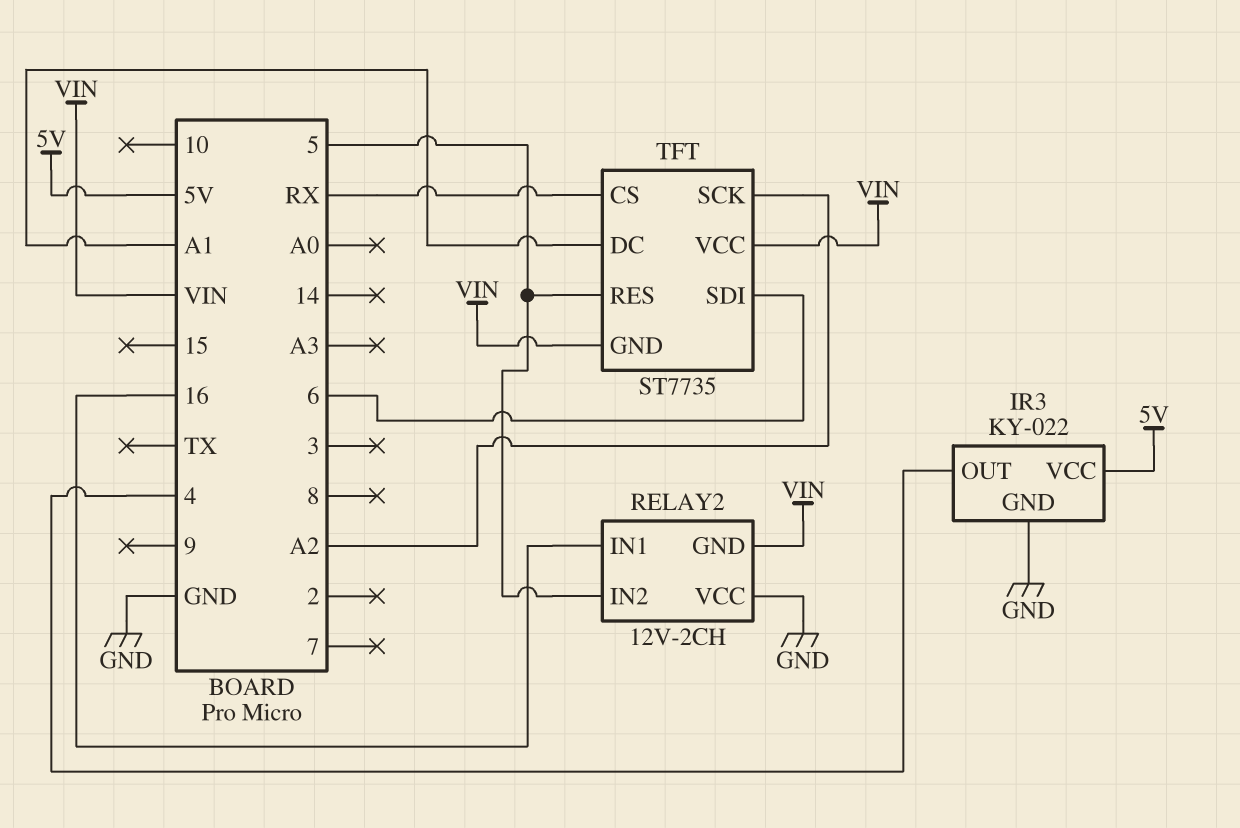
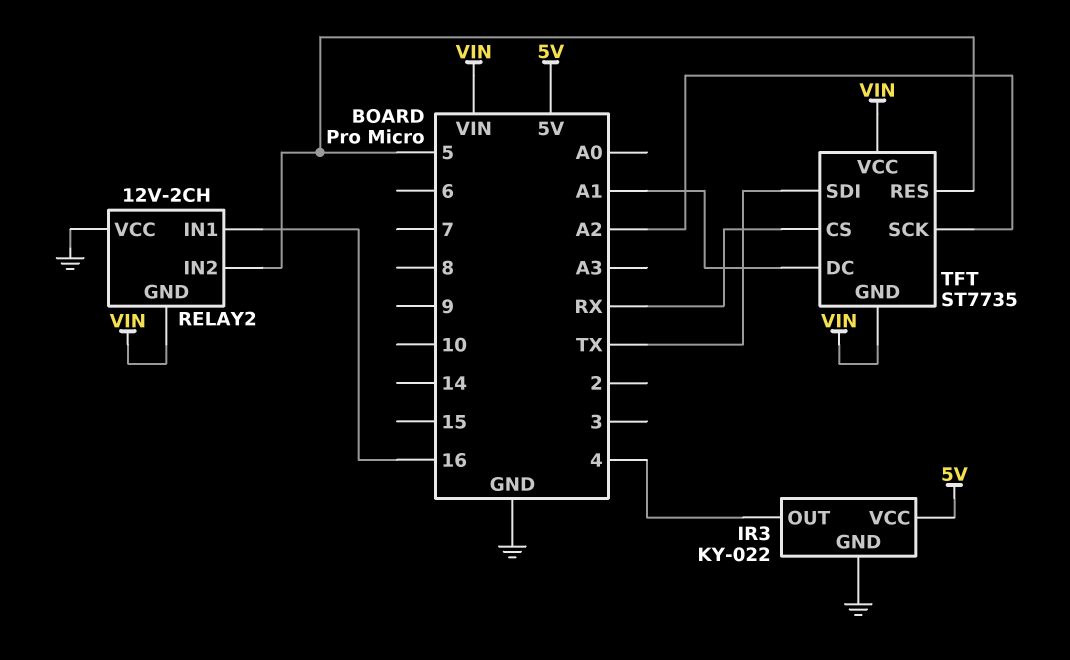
TFT pin SDI: 6 -> TX

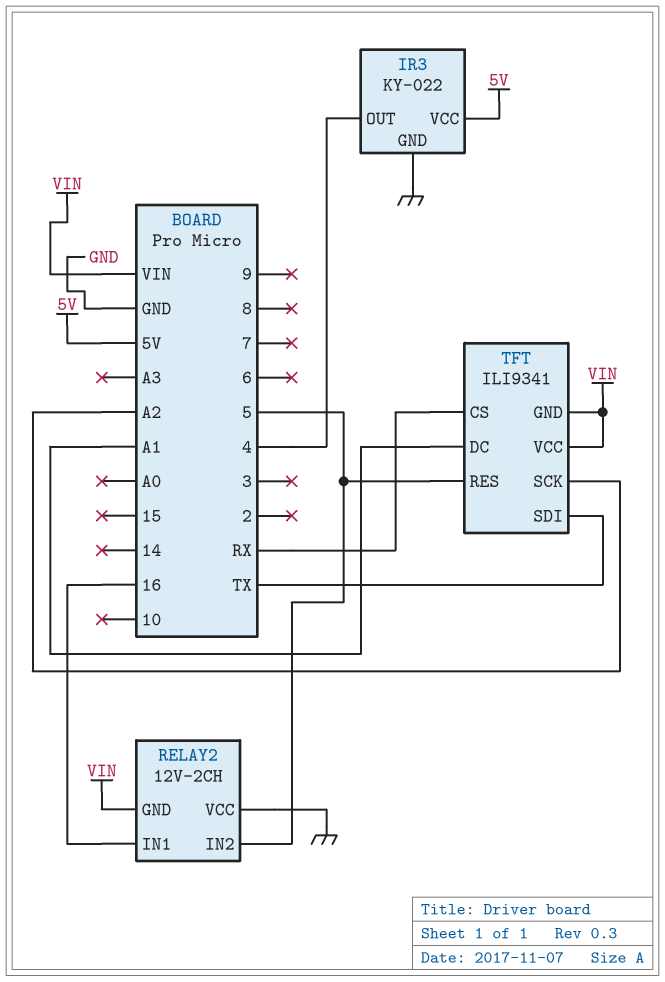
TFT: ST7735 -> ILI9341

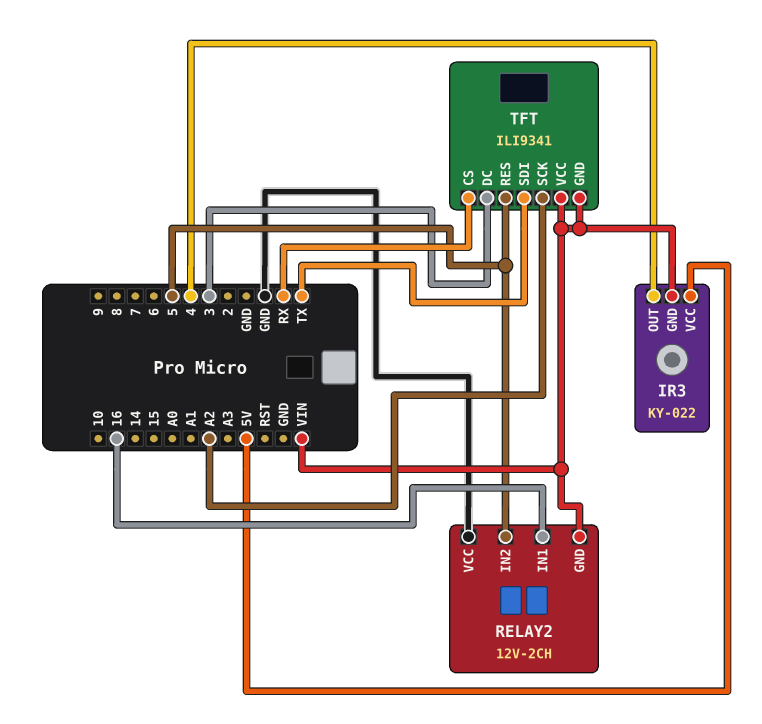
IR3 pin GND: GND -> VIN
TFT pin DC: A1 -> 3

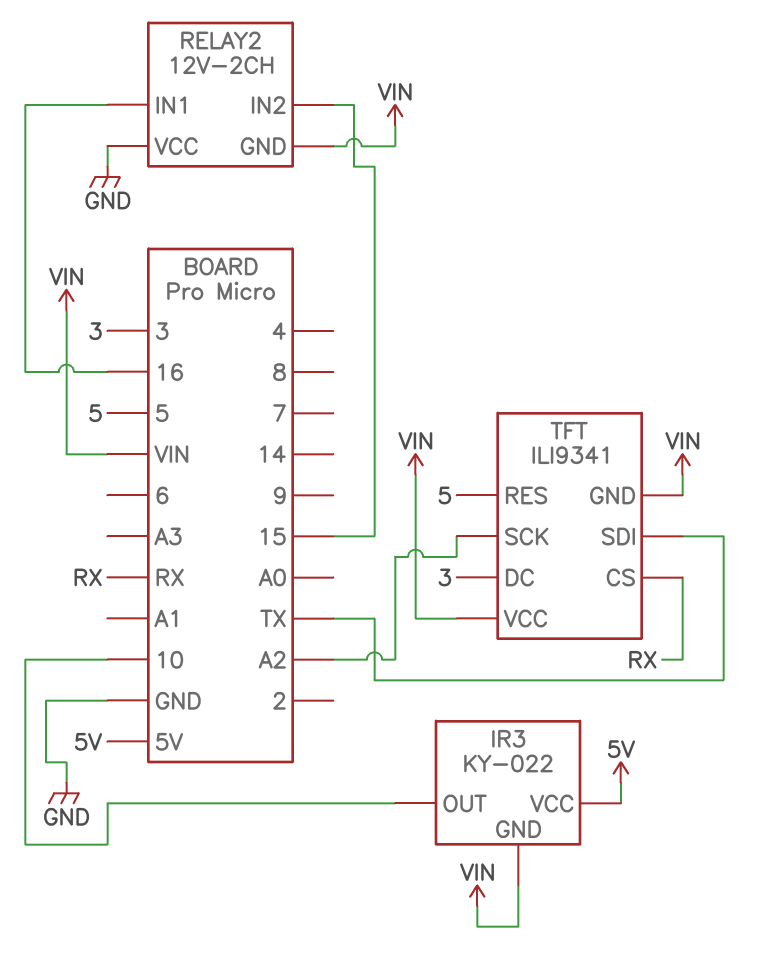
IR3 pin OUT: 4 -> 10
RELAY2 pin IN2: 5 -> 15

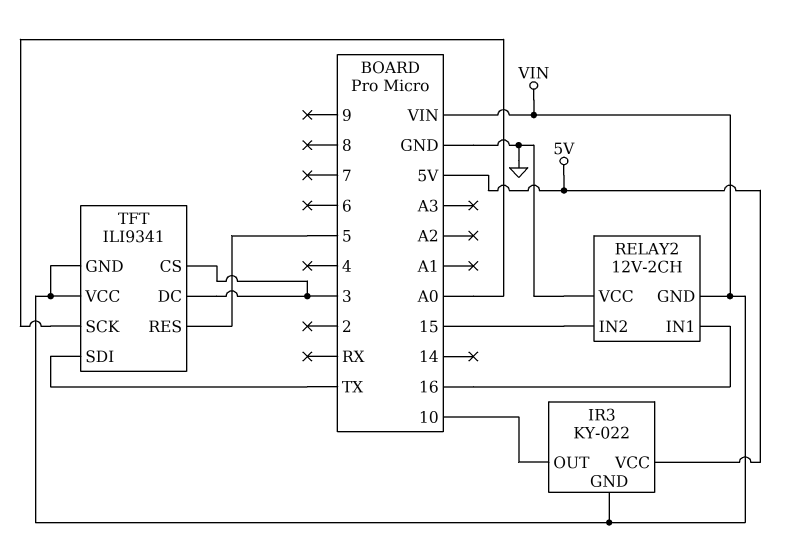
TFT pin CS: RX -> 3
TFT pin SCK: A2 -> A0

